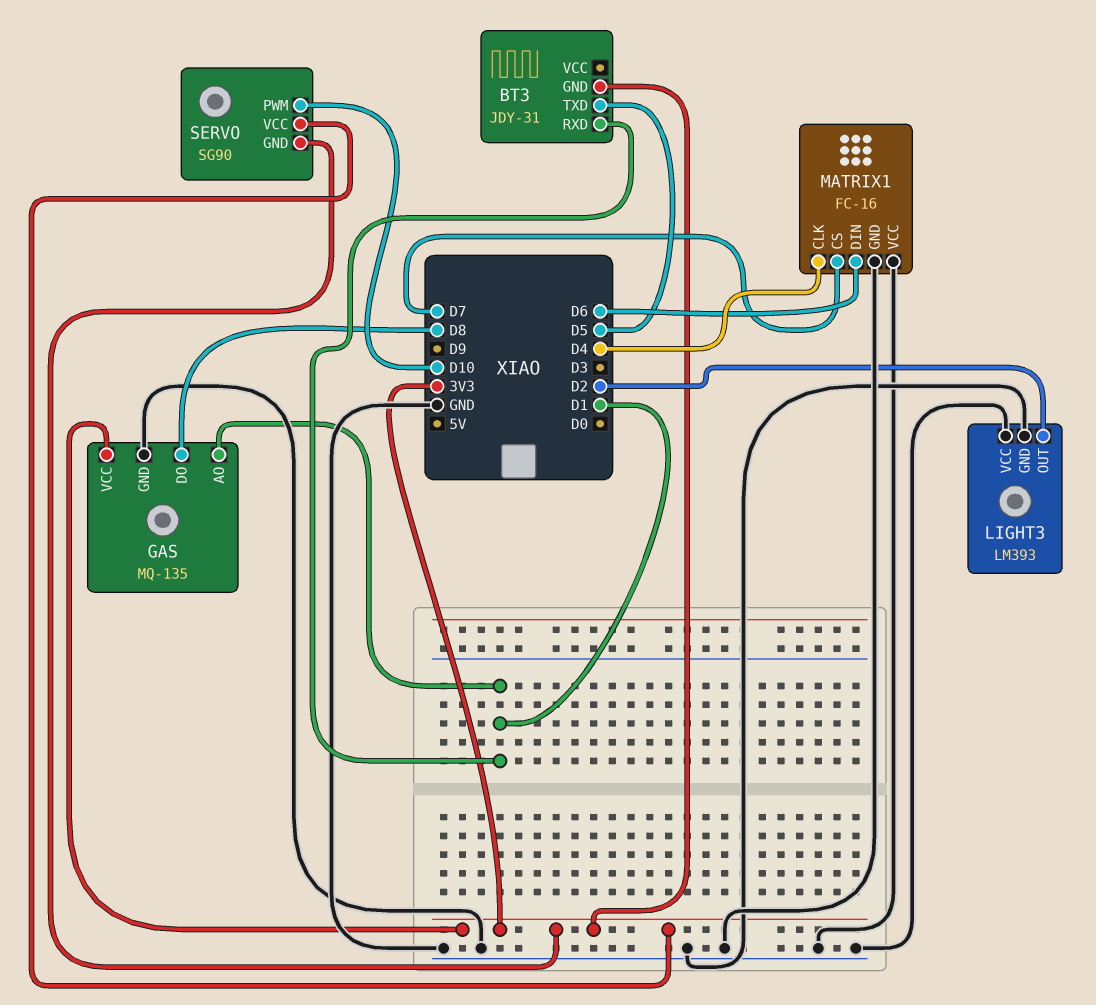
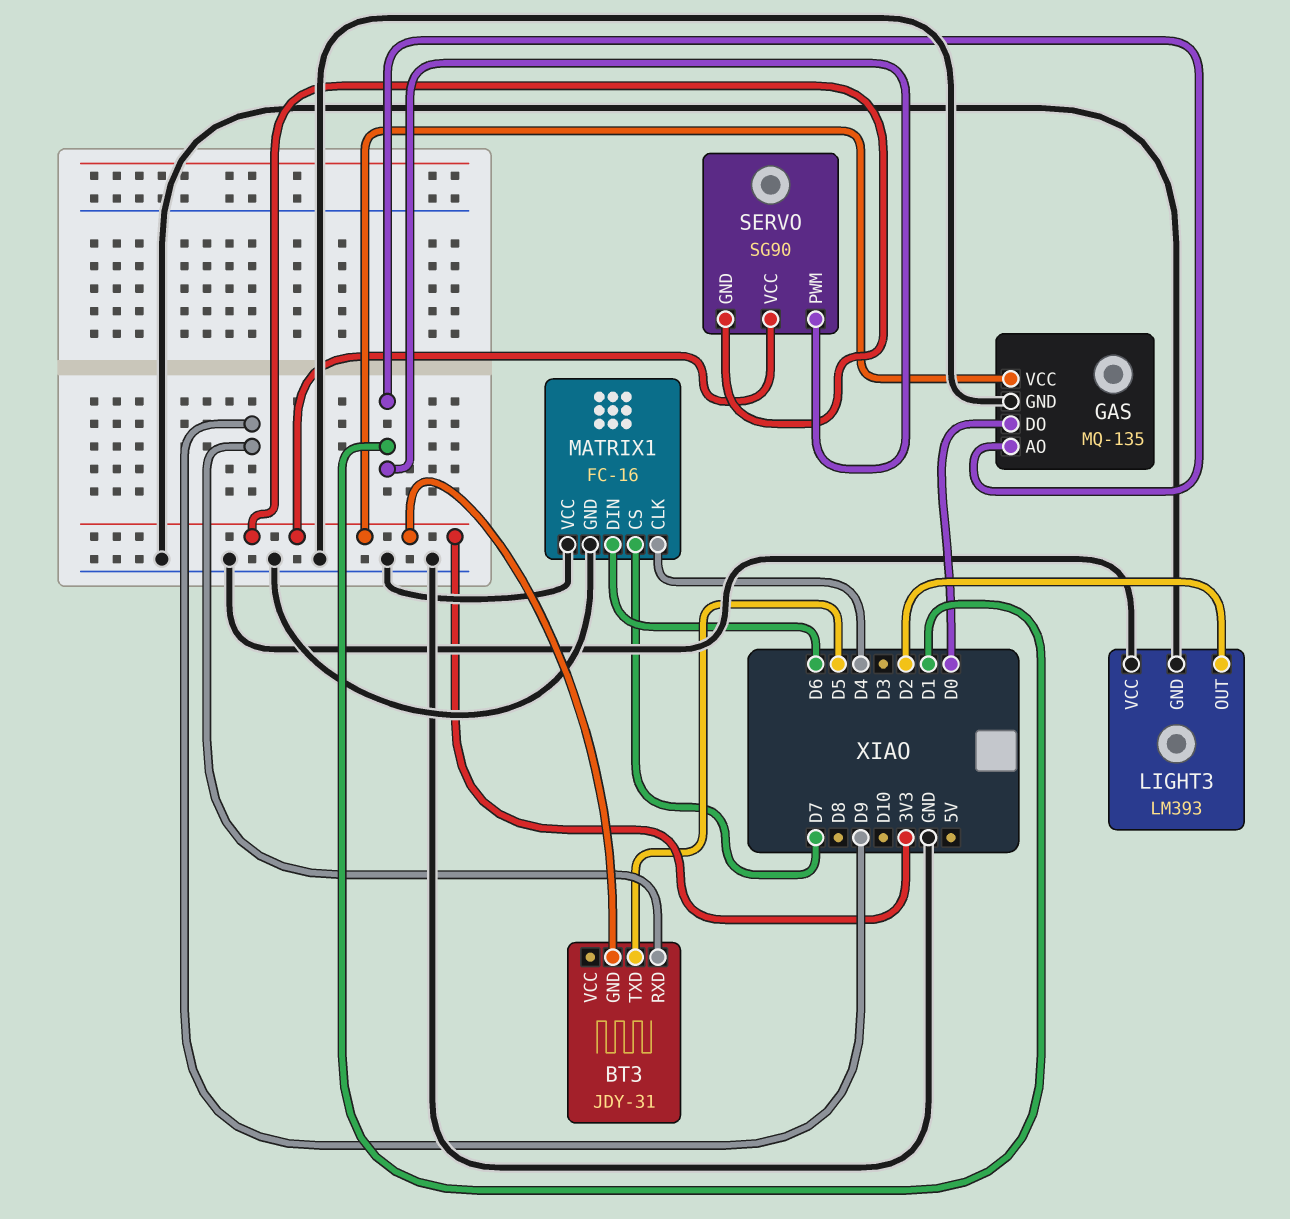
BT3 pin RXD: D1 -> D9
GAS pin DO: D8 -> D0
SERVO pin PWM: D10 -> D1

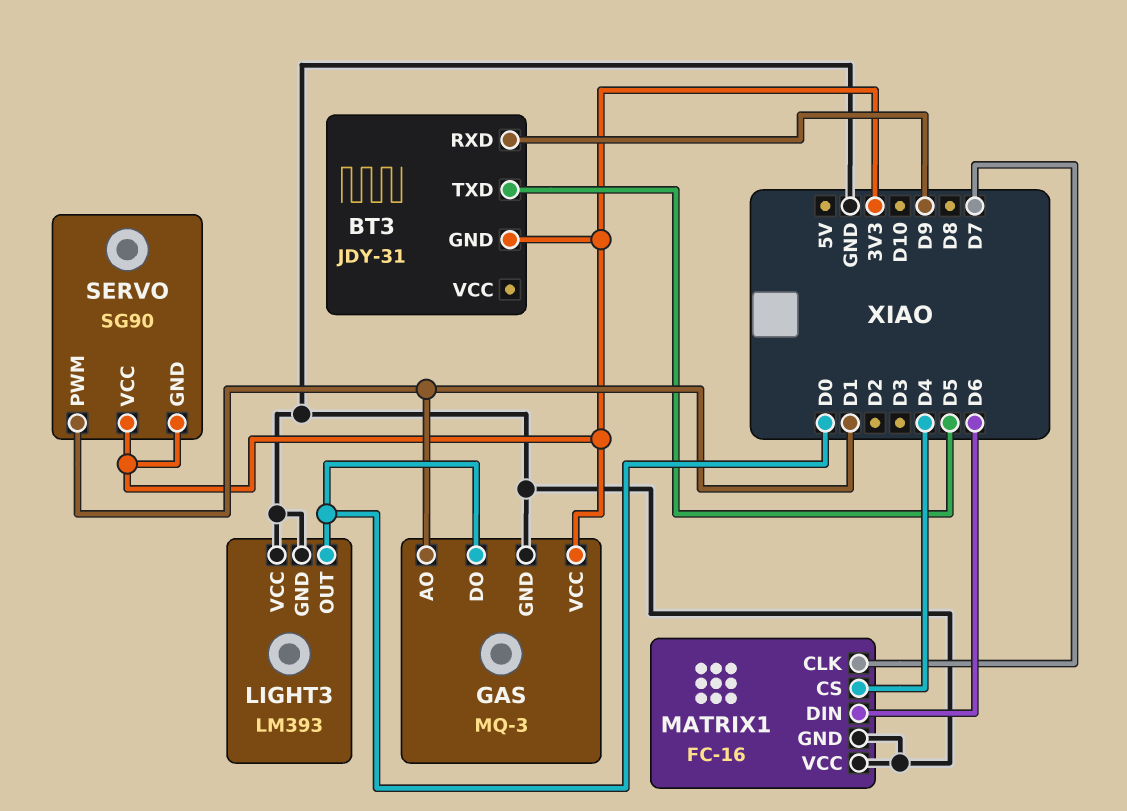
GAS: MQ-135 -> MQ-3
LIGHT3 pin OUT: D2 -> D0
MATRIX1 pin CLK: D4 -> D7
MATRIX1 pin CS: D7 -> D4

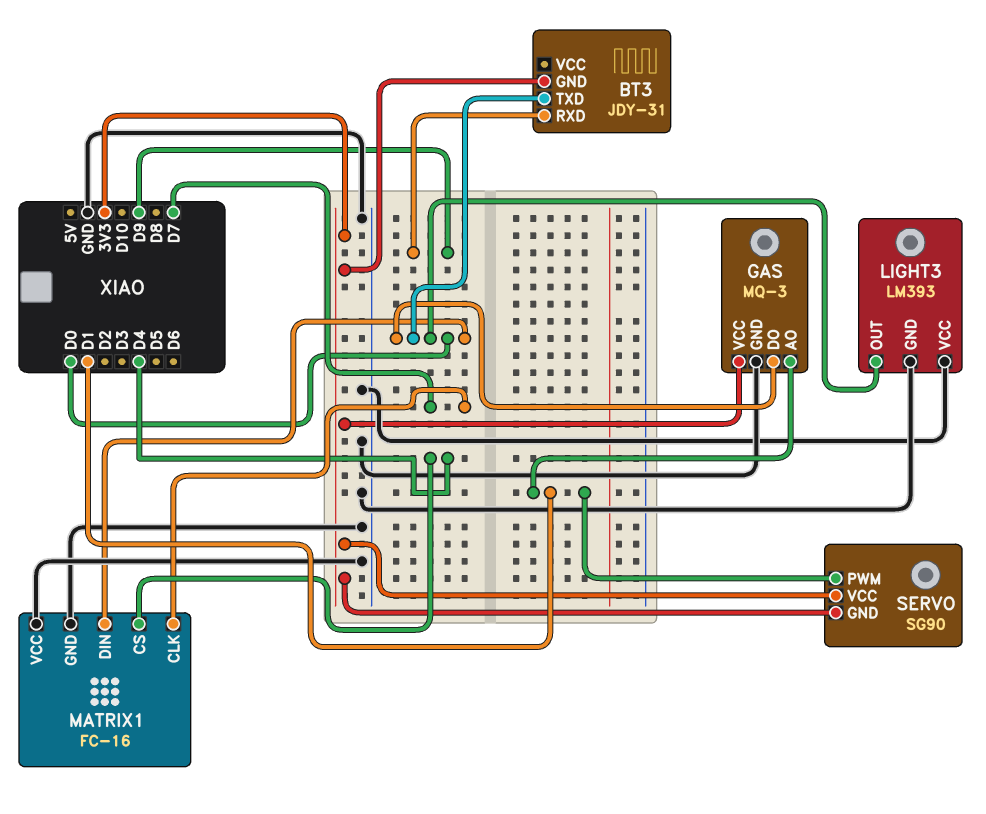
BT3 pin TXD: D5 -> D0
MATRIX1 pin DIN: D6 -> D0

